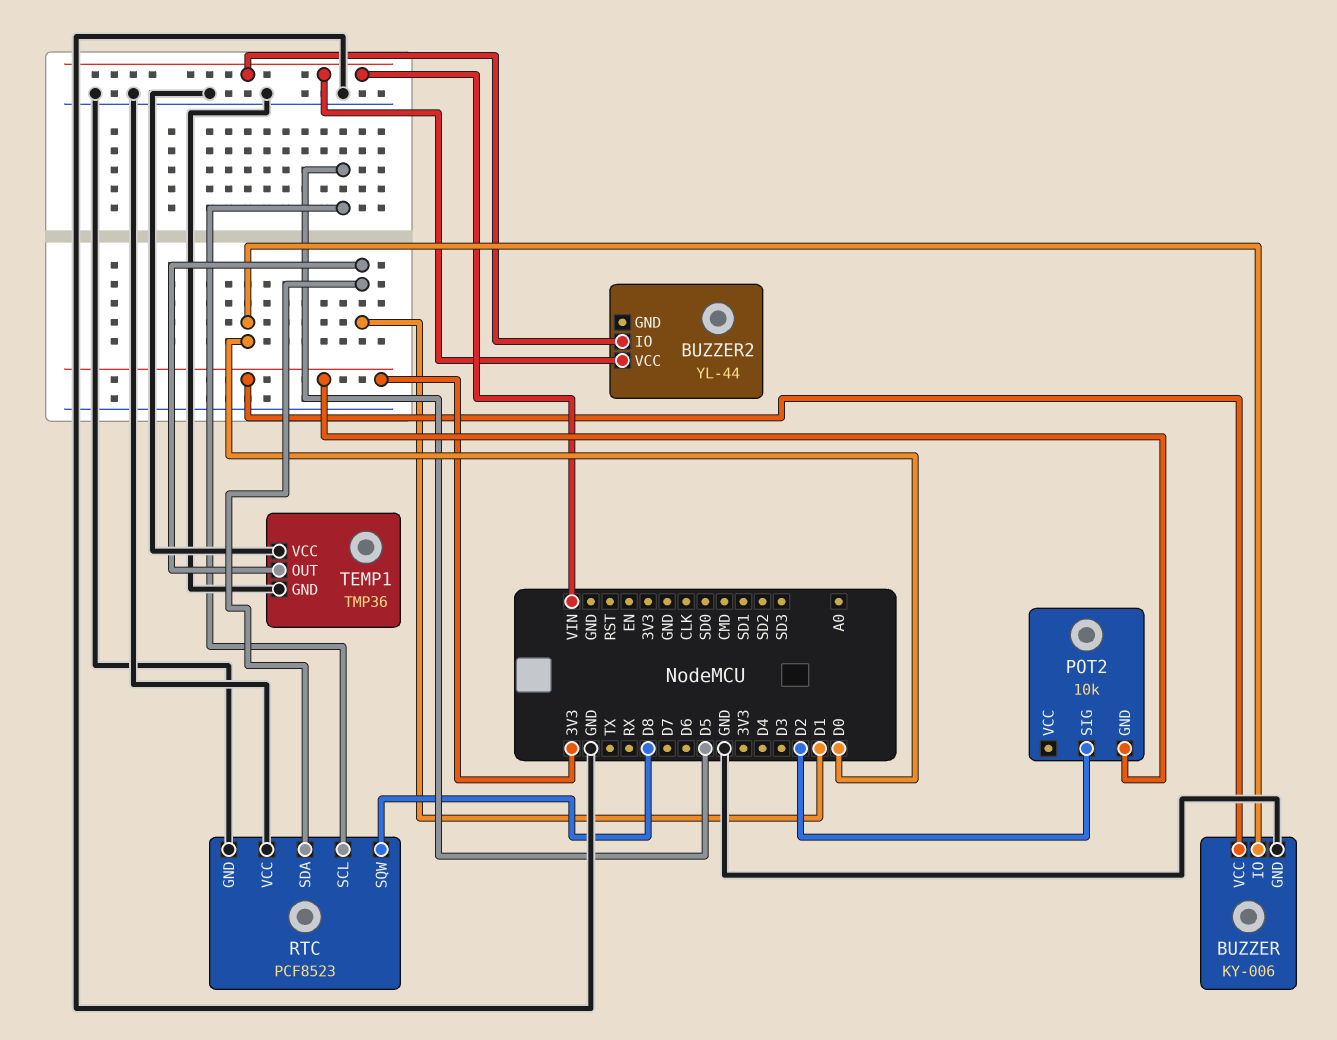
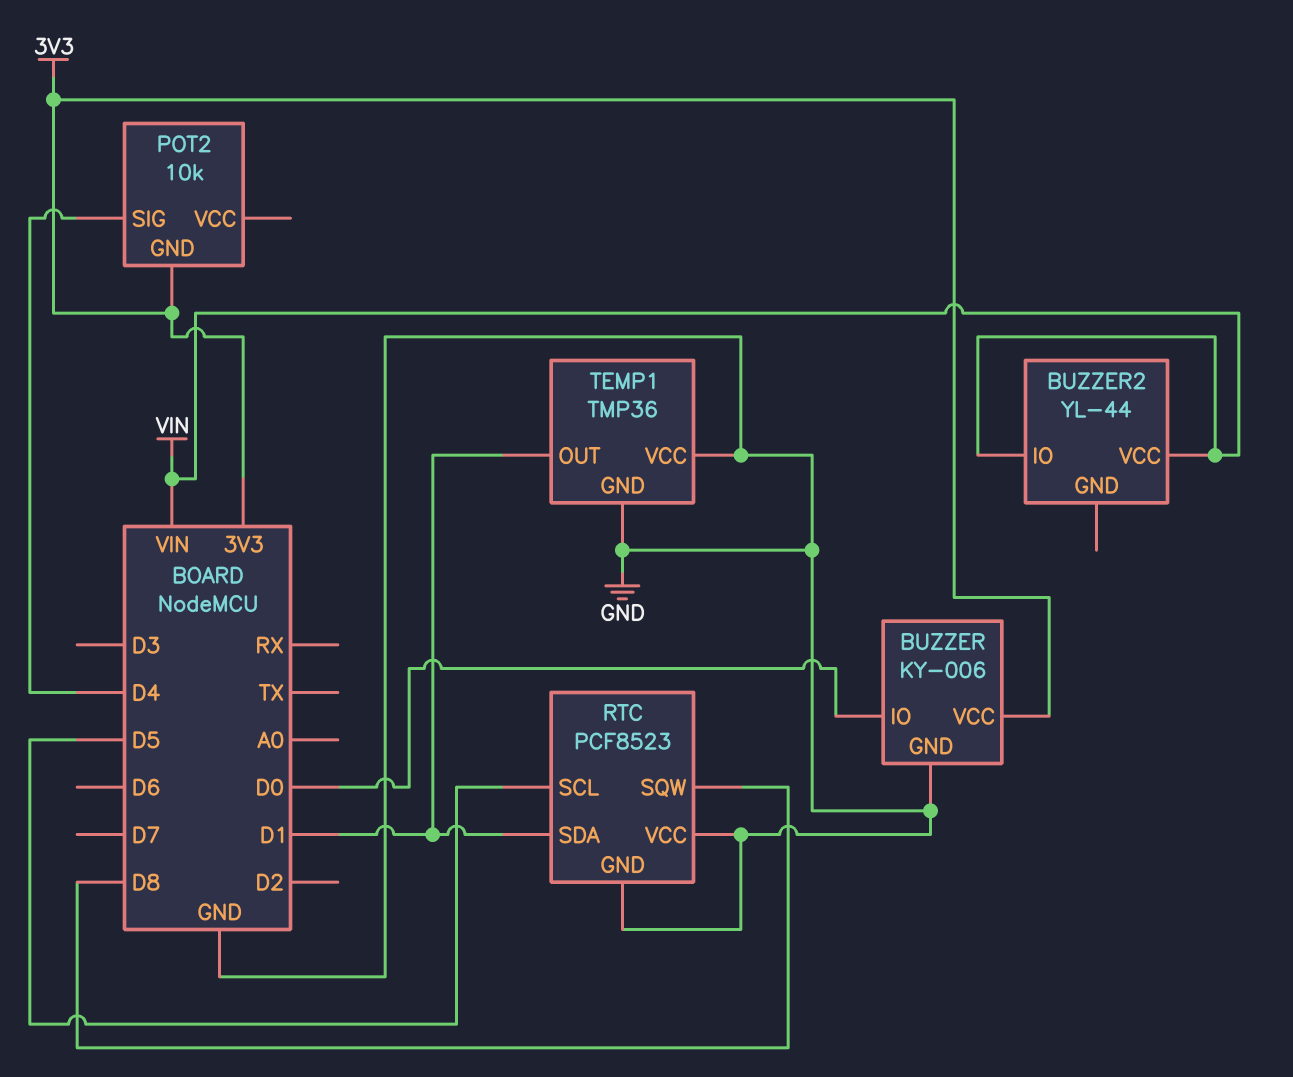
POT2 pin SIG: D2 -> D4

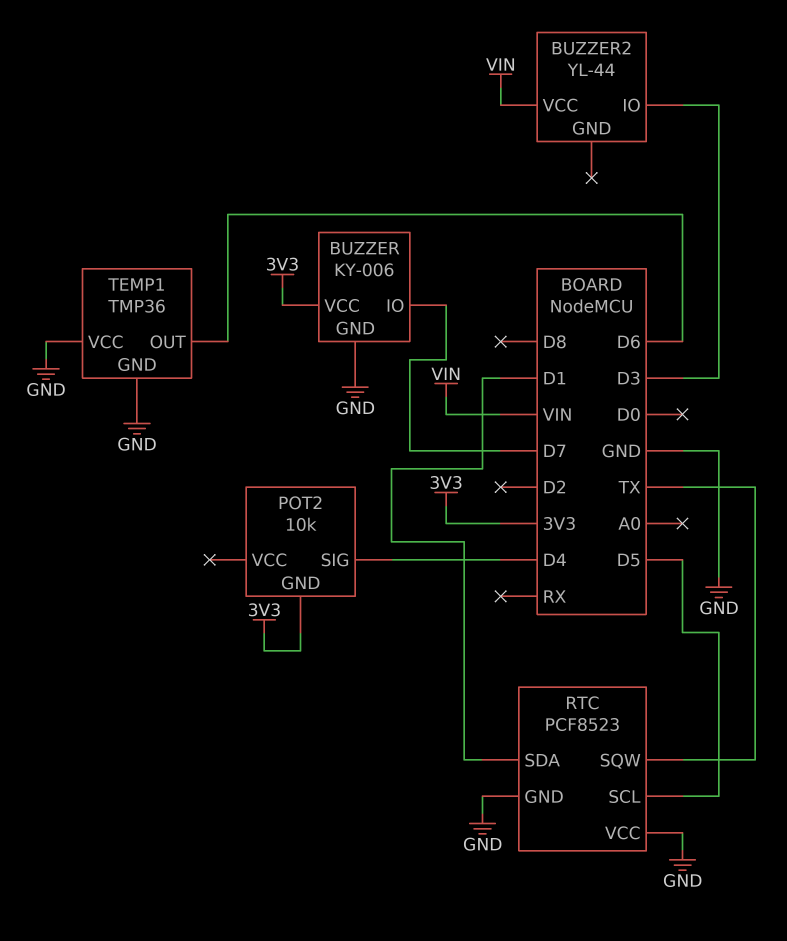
BUZZER pin IO: D0 -> D7
BUZZER2 pin IO: VIN -> D3
RTC pin SQW: D8 -> TX
TEMP1 pin OUT: D1 -> D6

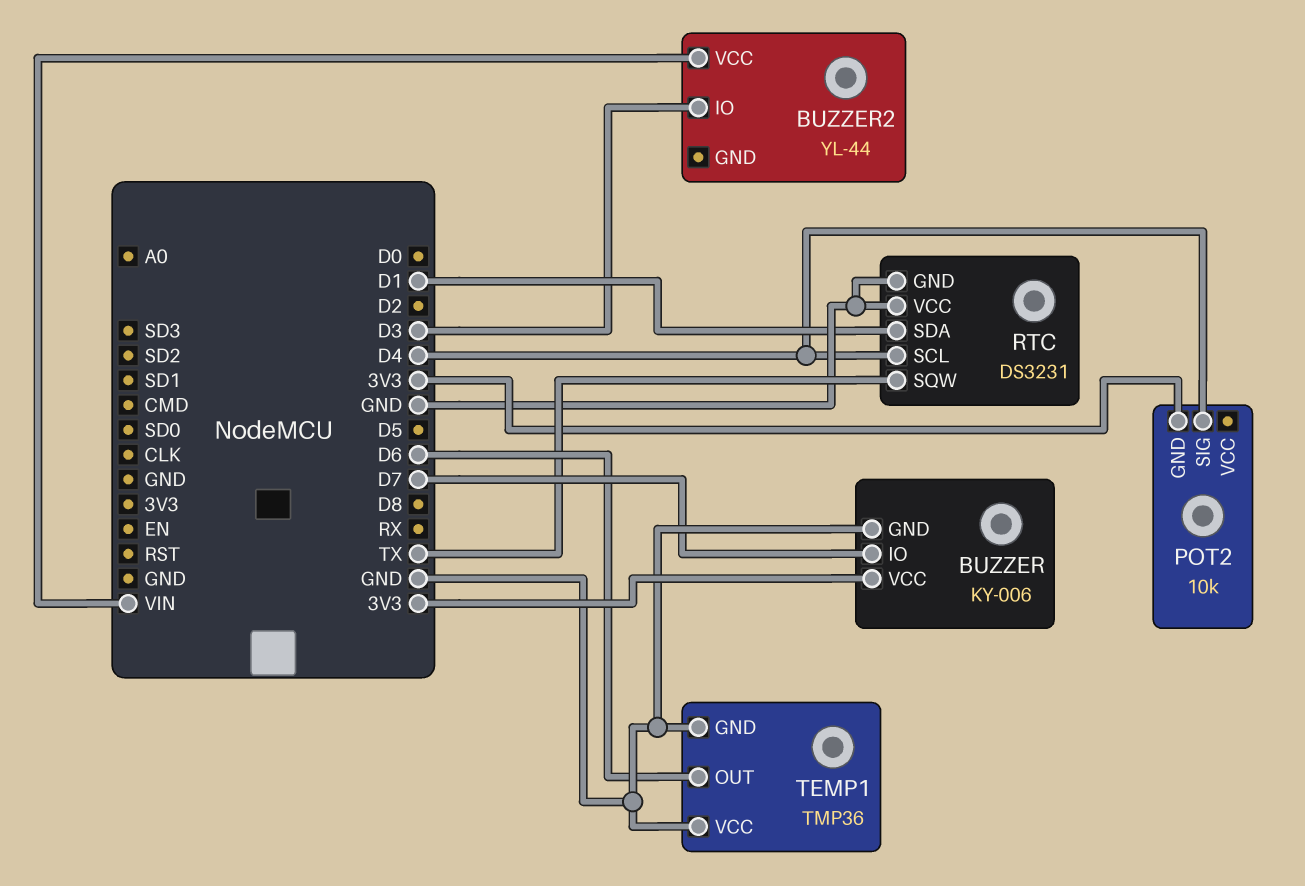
RTC: PCF8523 -> DS3231
RTC pin SCL: D5 -> D4

